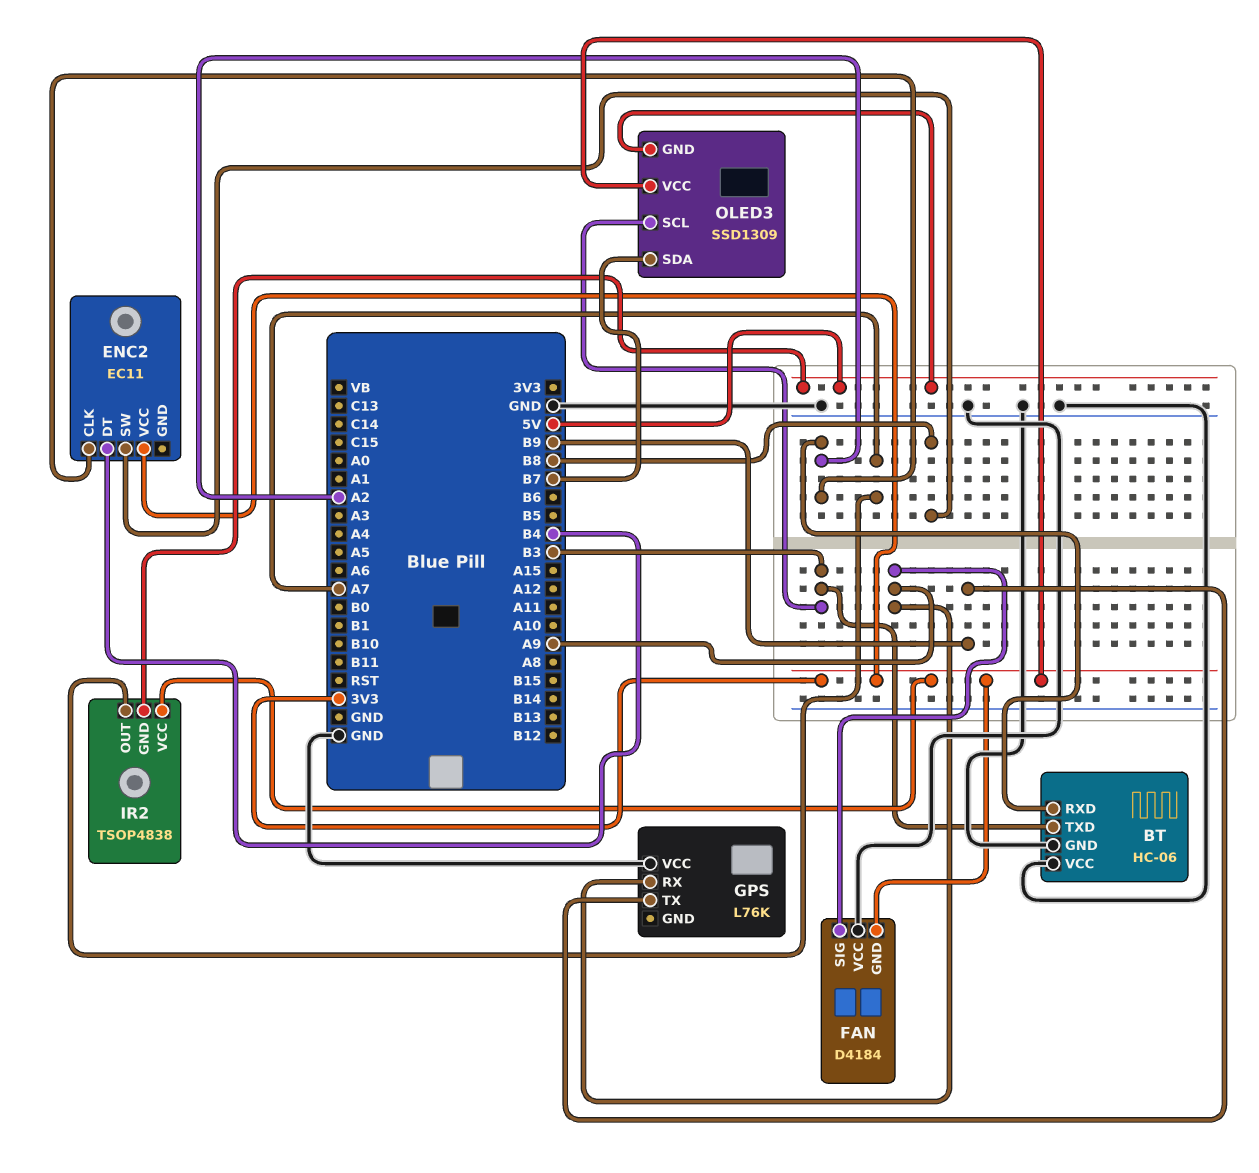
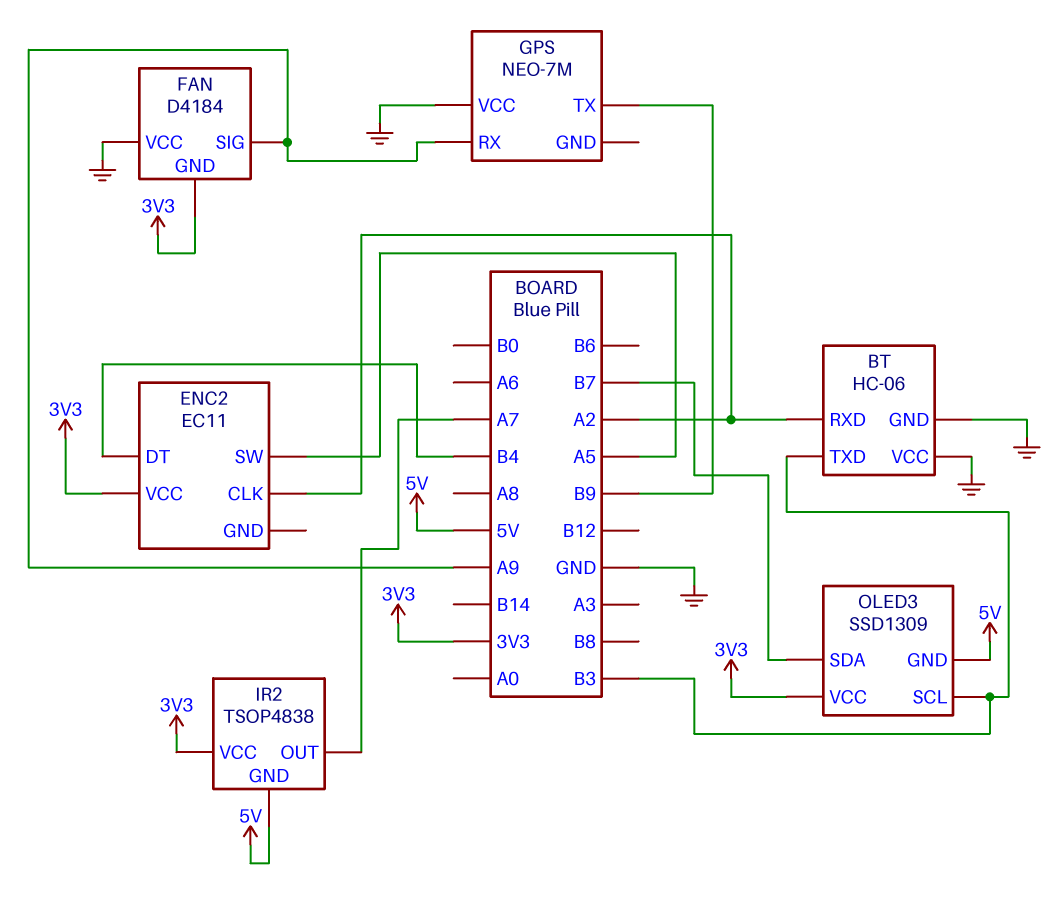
ENC2 pin SW: B8 -> A5
GPS: L76K -> NEO-7M

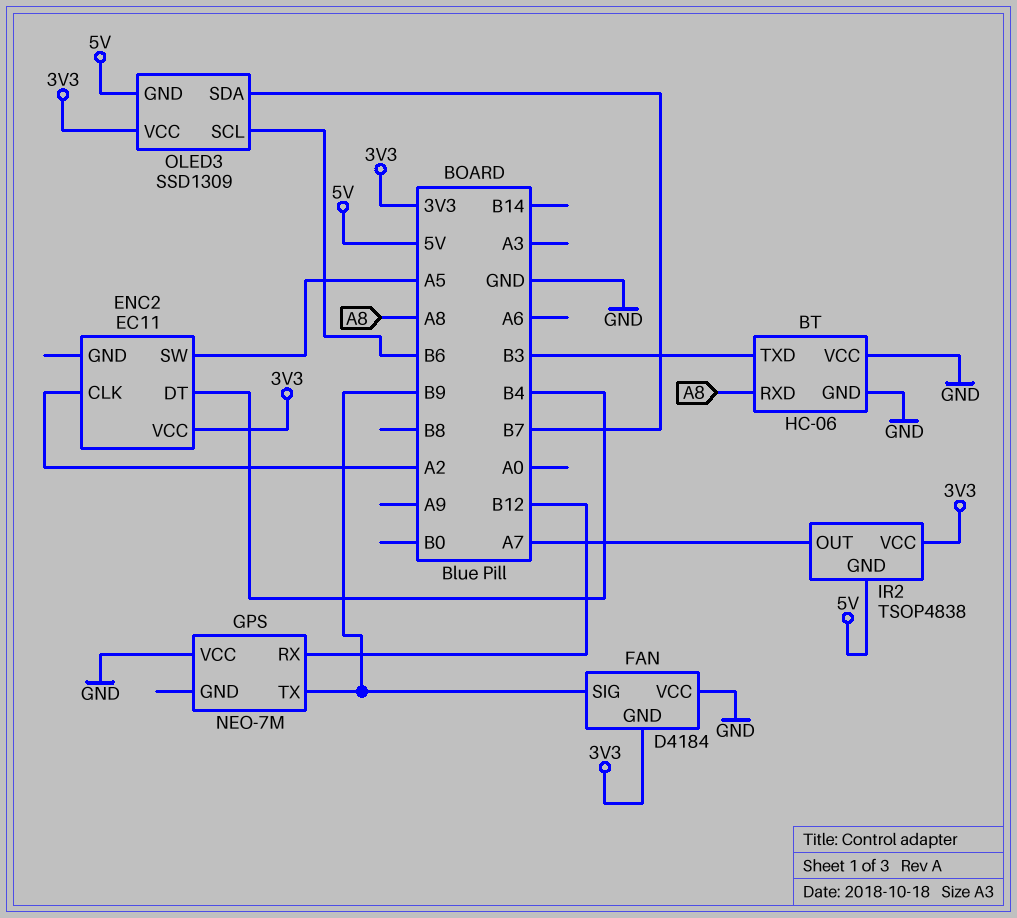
BT pin RXD: A2 -> A8
FAN pin SIG: A9 -> B9
GPS pin RX: A9 -> B12
OLED3 pin SCL: B3 -> B6

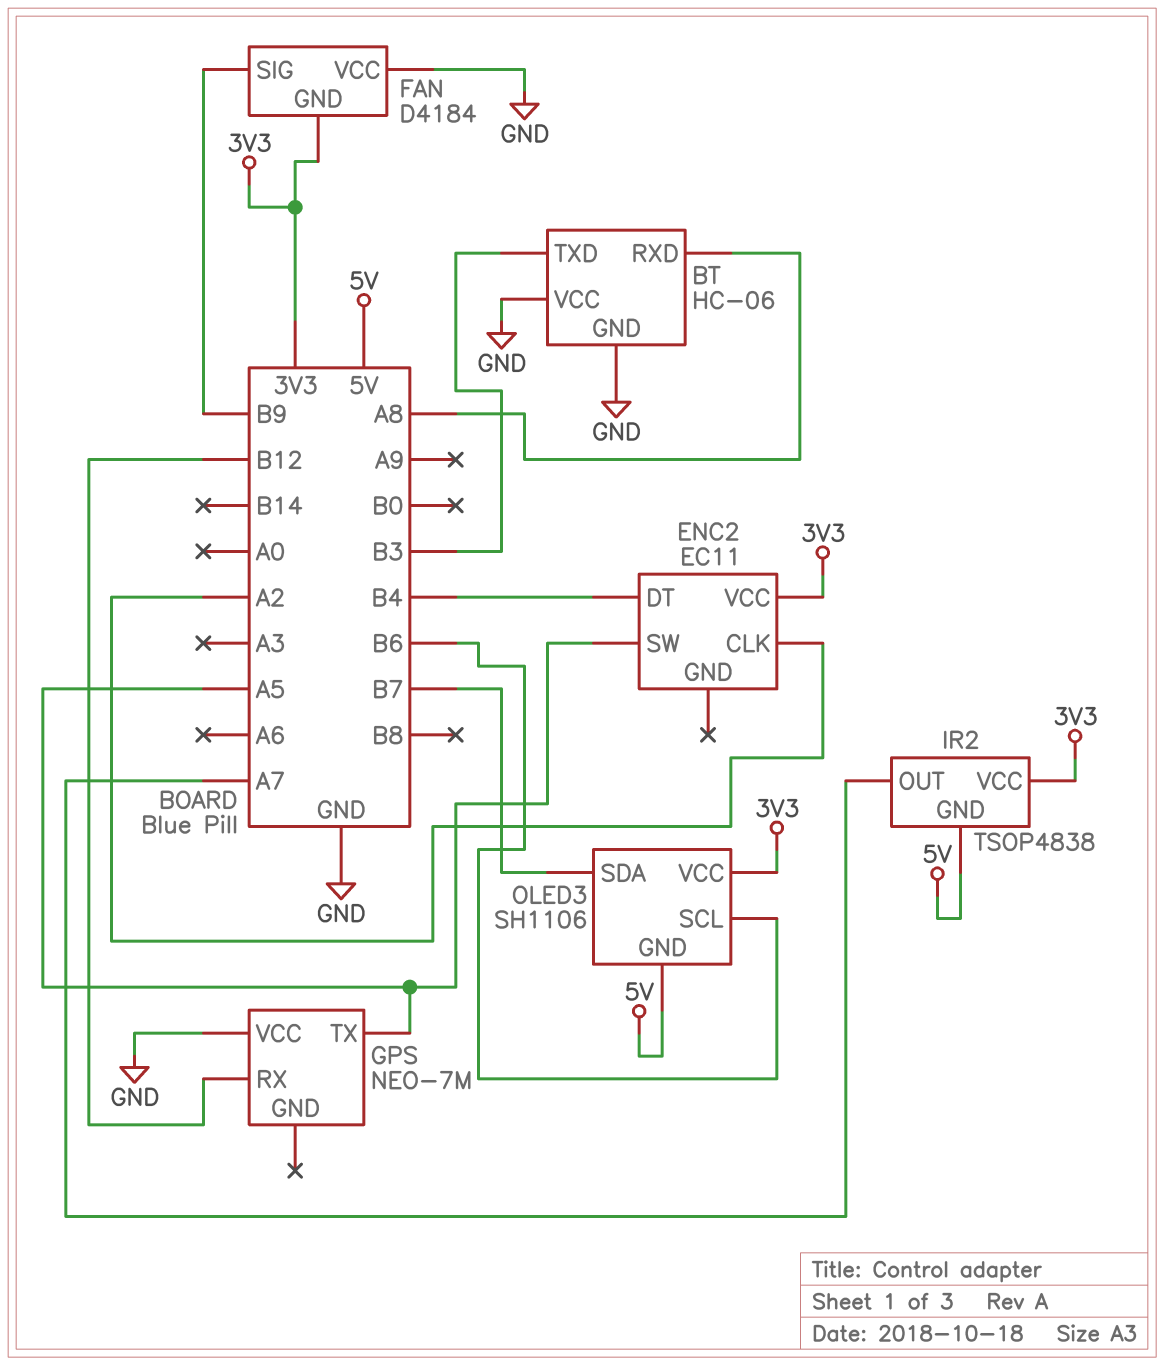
GPS pin TX: B9 -> A5
OLED3: SSD1309 -> SH1106

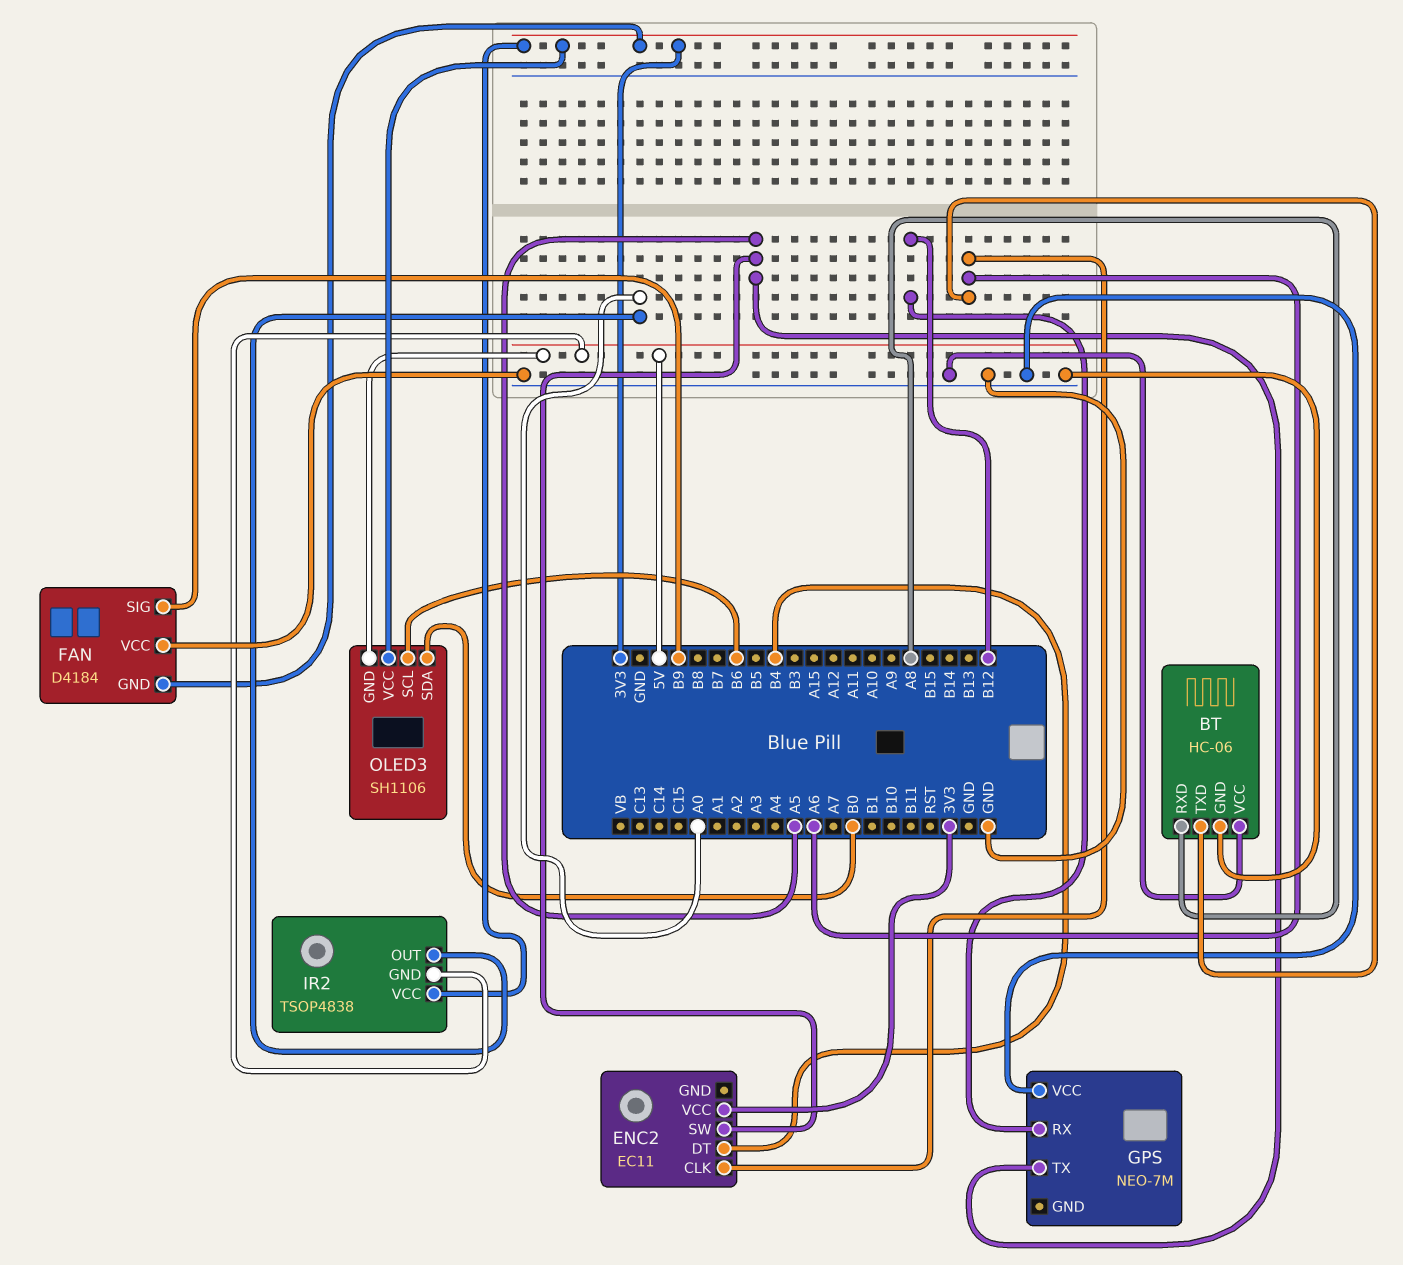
BT pin TXD: B3 -> A6
ENC2 pin CLK: A2 -> A6
IR2 pin OUT: A7 -> A0
OLED3 pin SDA: B7 -> B0

